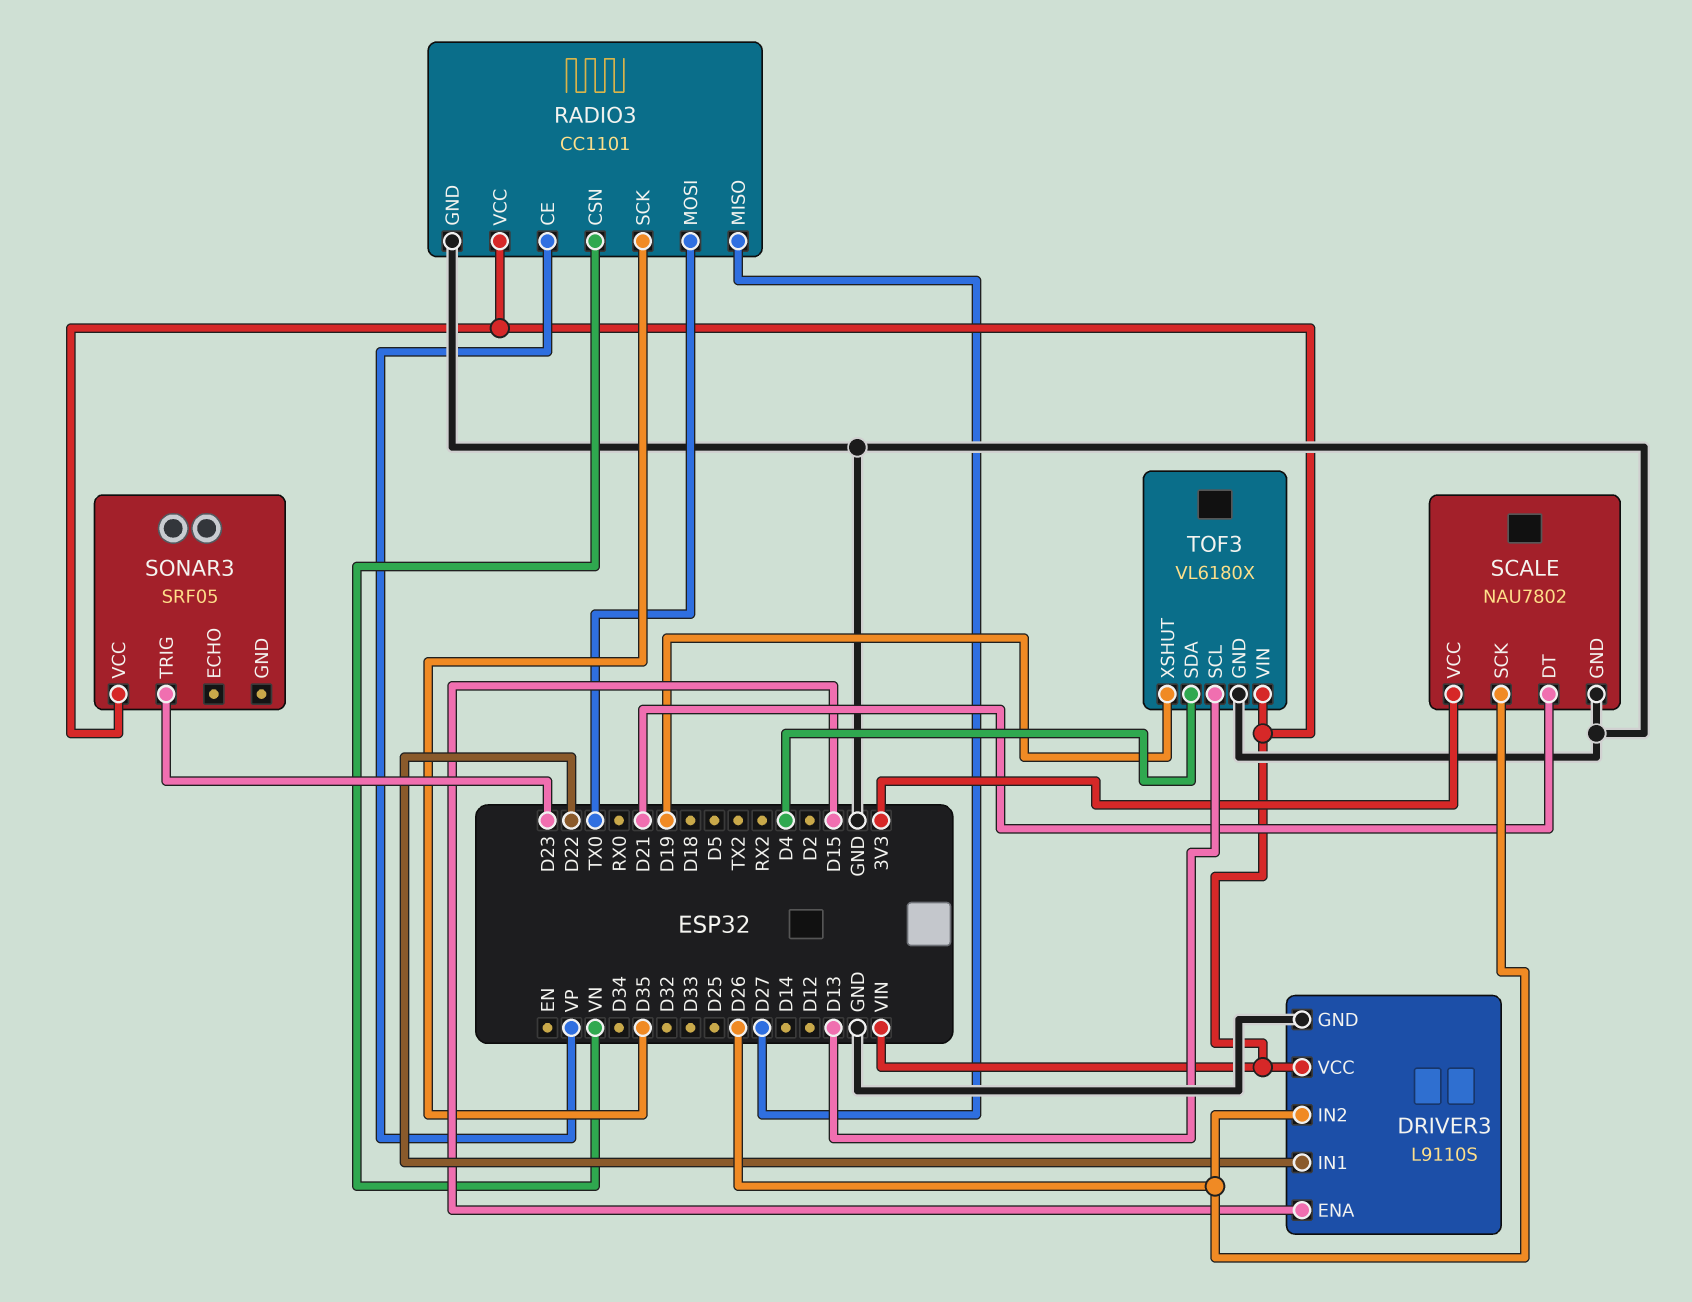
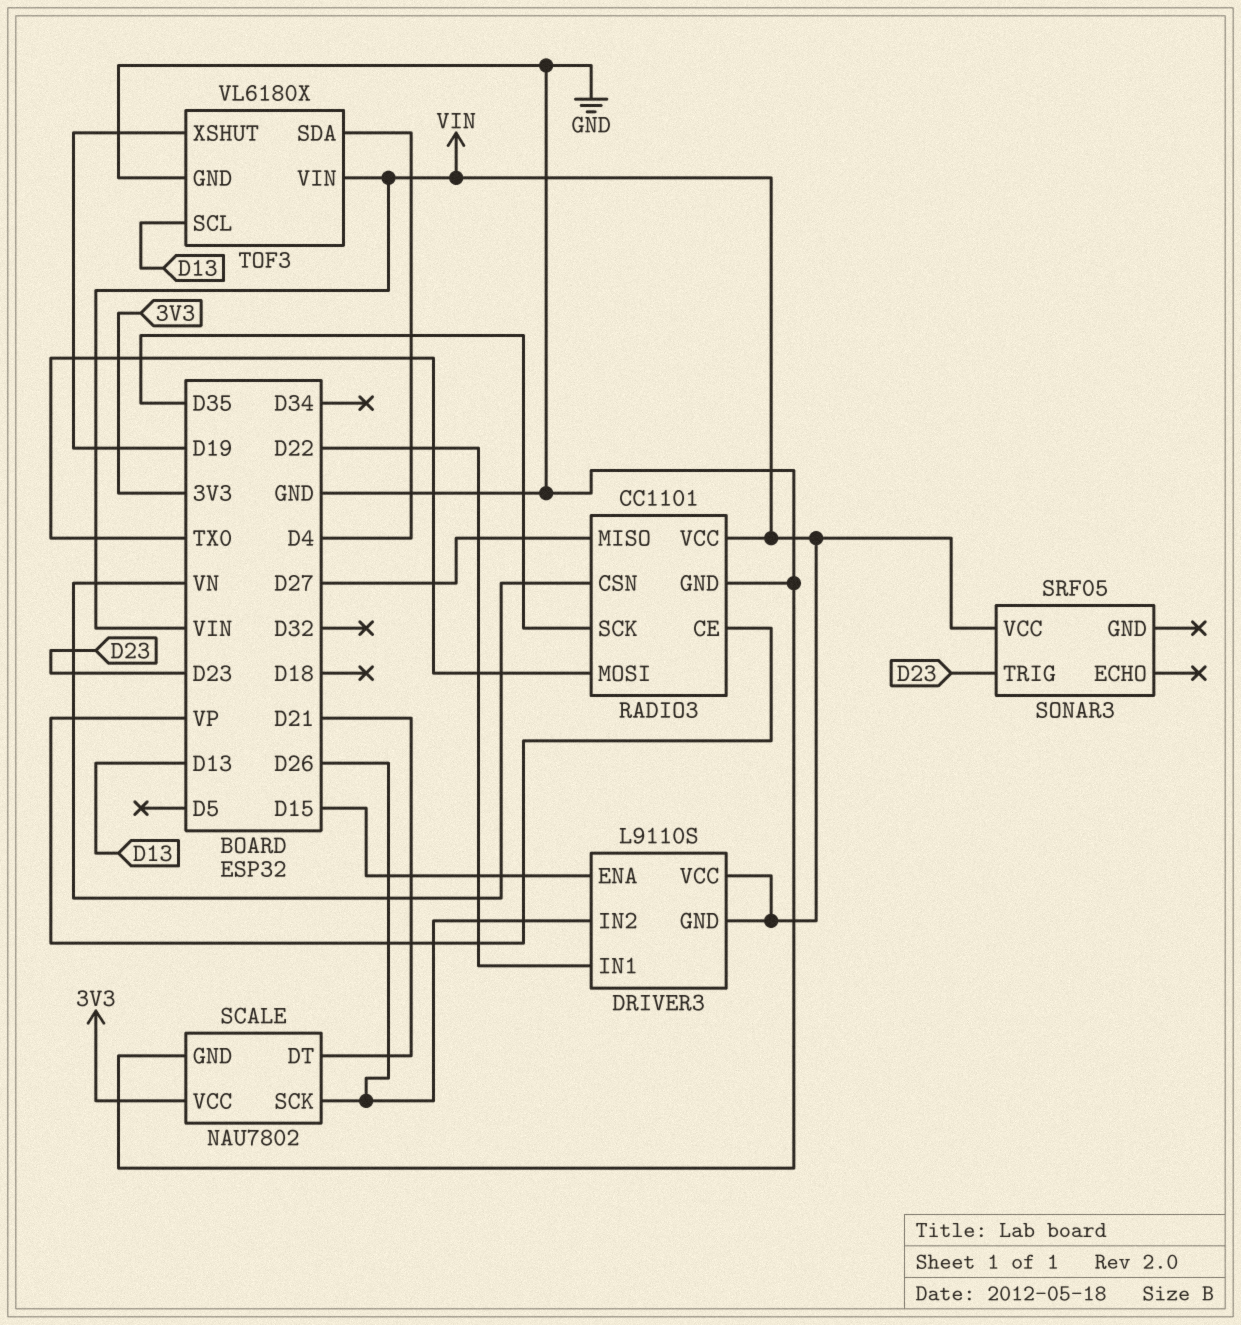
DRIVER3 pin GND: GND -> VIN

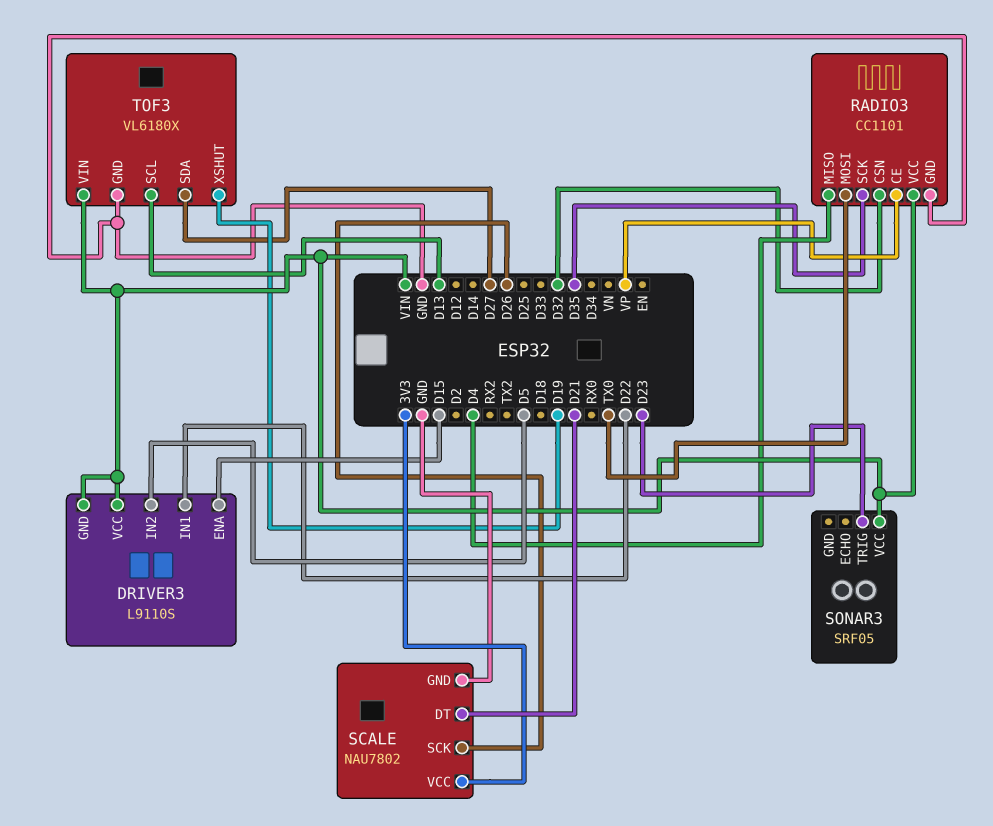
DRIVER3 pin IN2: D26 -> D5
RADIO3 pin CSN: VN -> D32
RADIO3 pin MISO: D27 -> D4
TOF3 pin SDA: D4 -> D27

